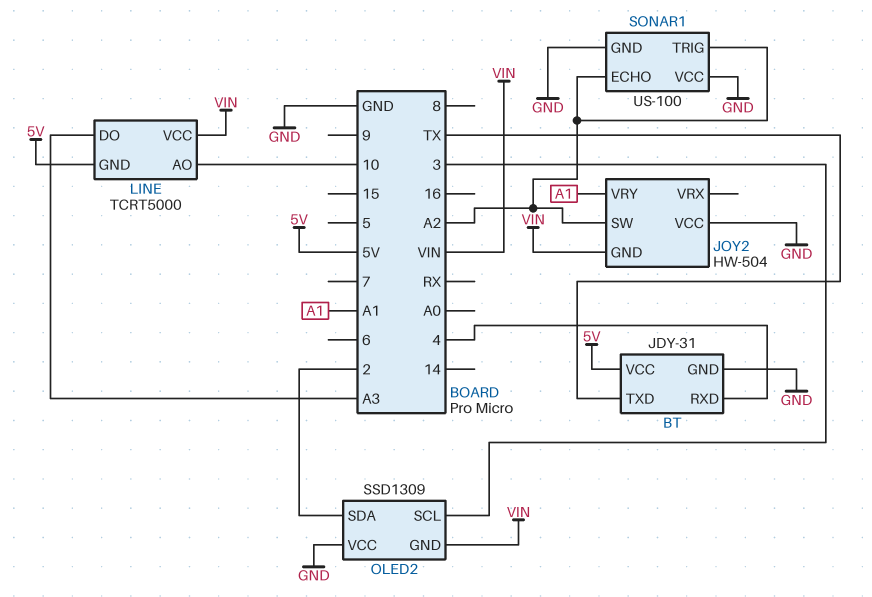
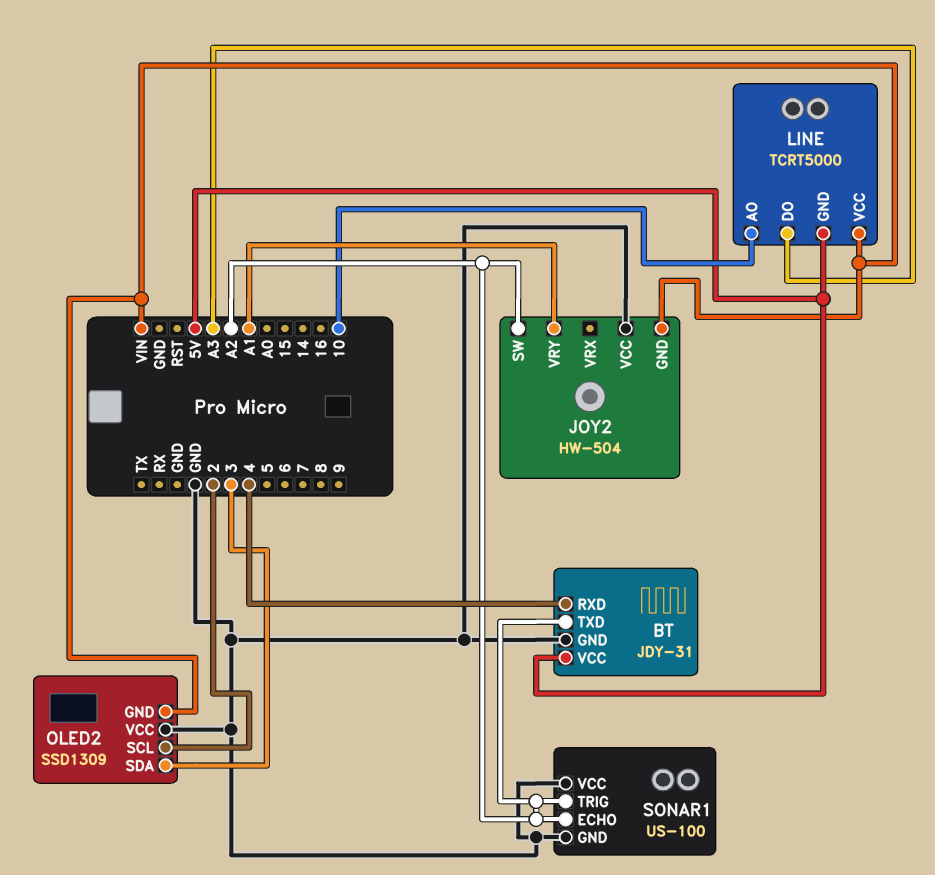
BT pin TXD: TX -> A2
OLED2 pin SCL: 3 -> 2
OLED2 pin SDA: 2 -> 3

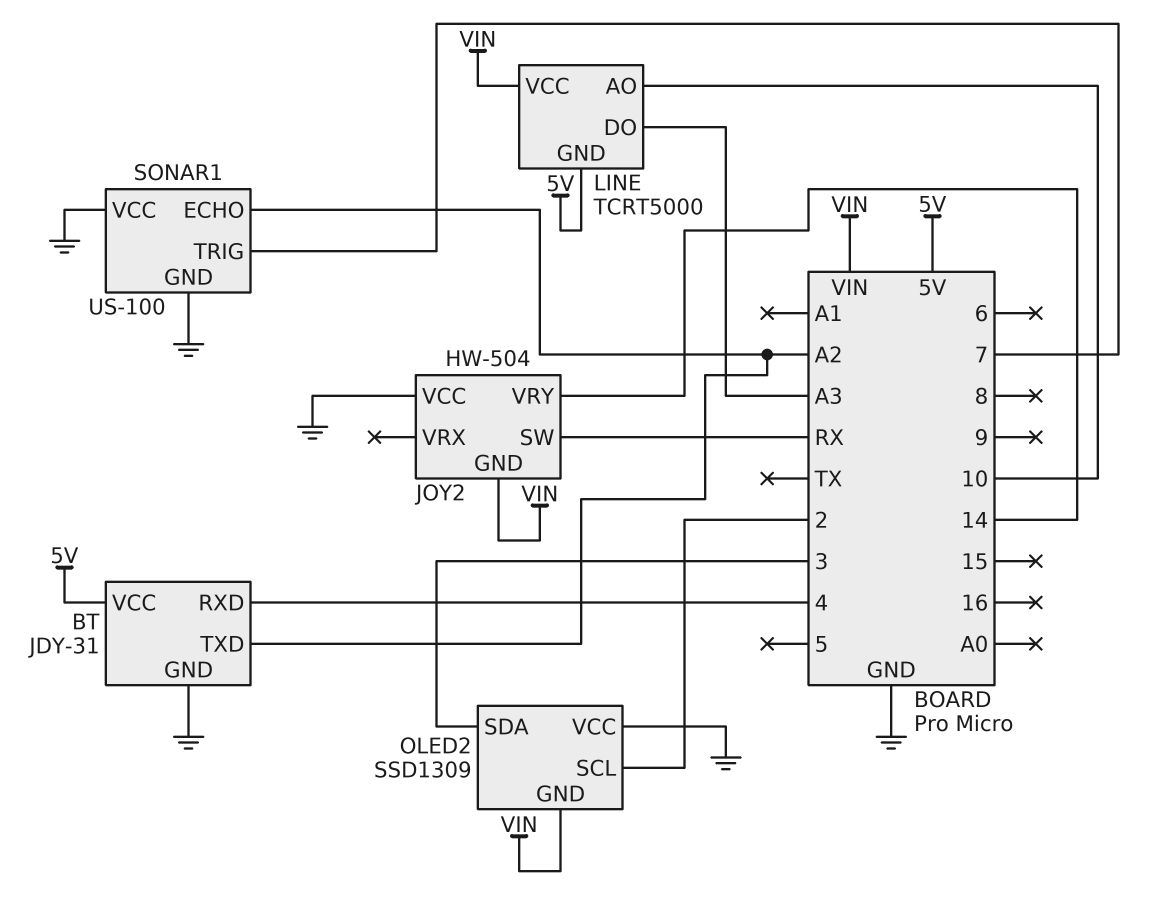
JOY2 pin SW: A2 -> RX
JOY2 pin VRY: A1 -> 14
SONAR1 pin TRIG: A2 -> 7

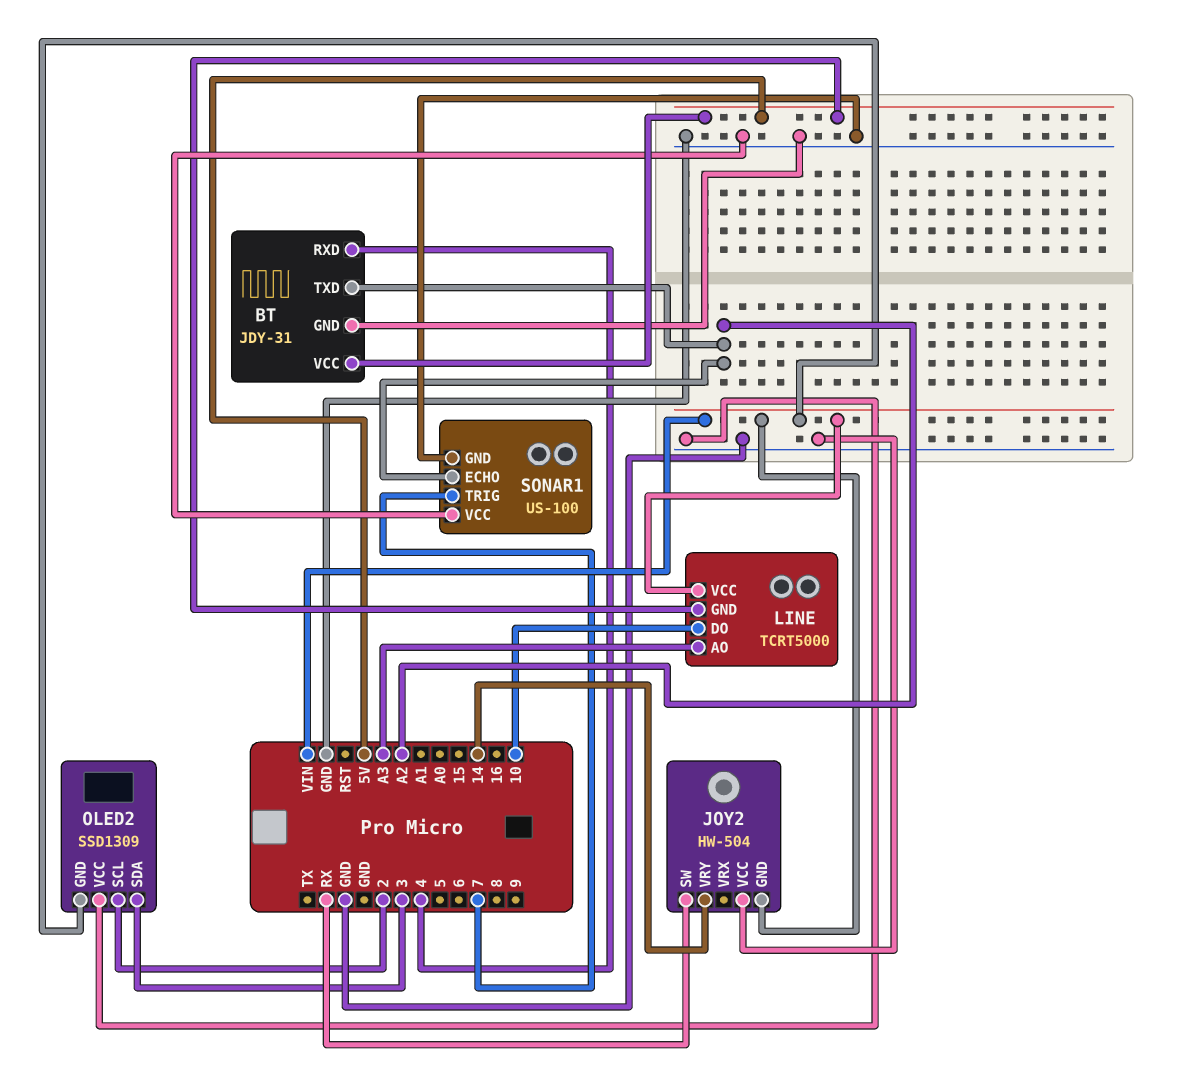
LINE pin AO: 10 -> A3
LINE pin DO: A3 -> 10

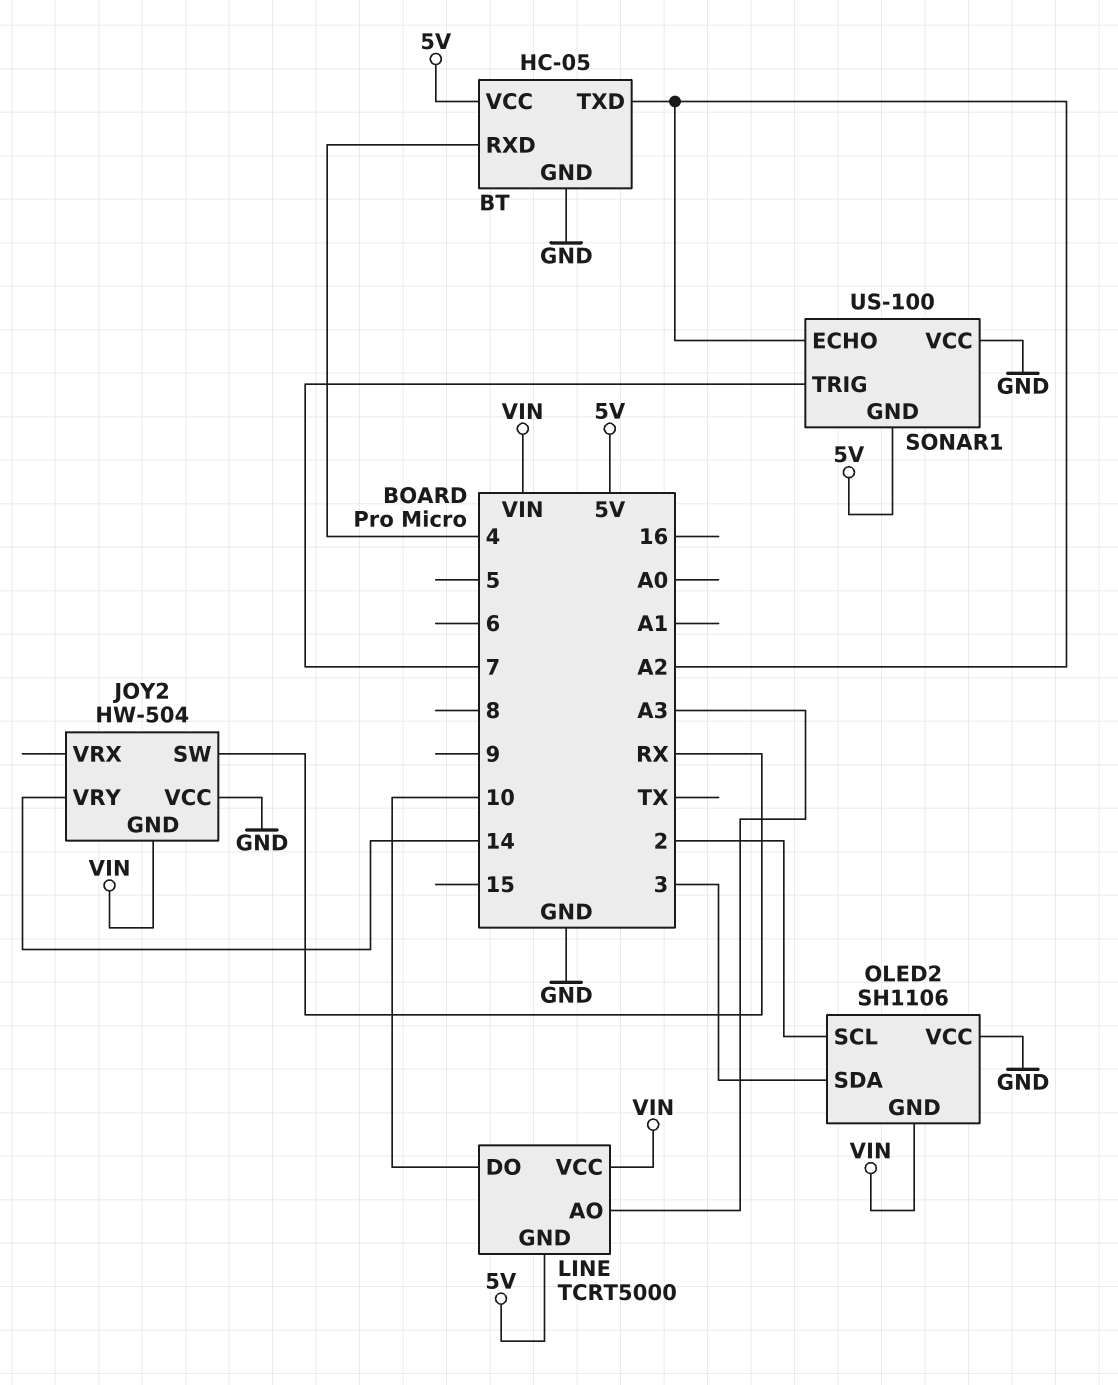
BT: JDY-31 -> HC-05
OLED2: SSD1309 -> SH1106
SONAR1 pin GND: GND -> 5V

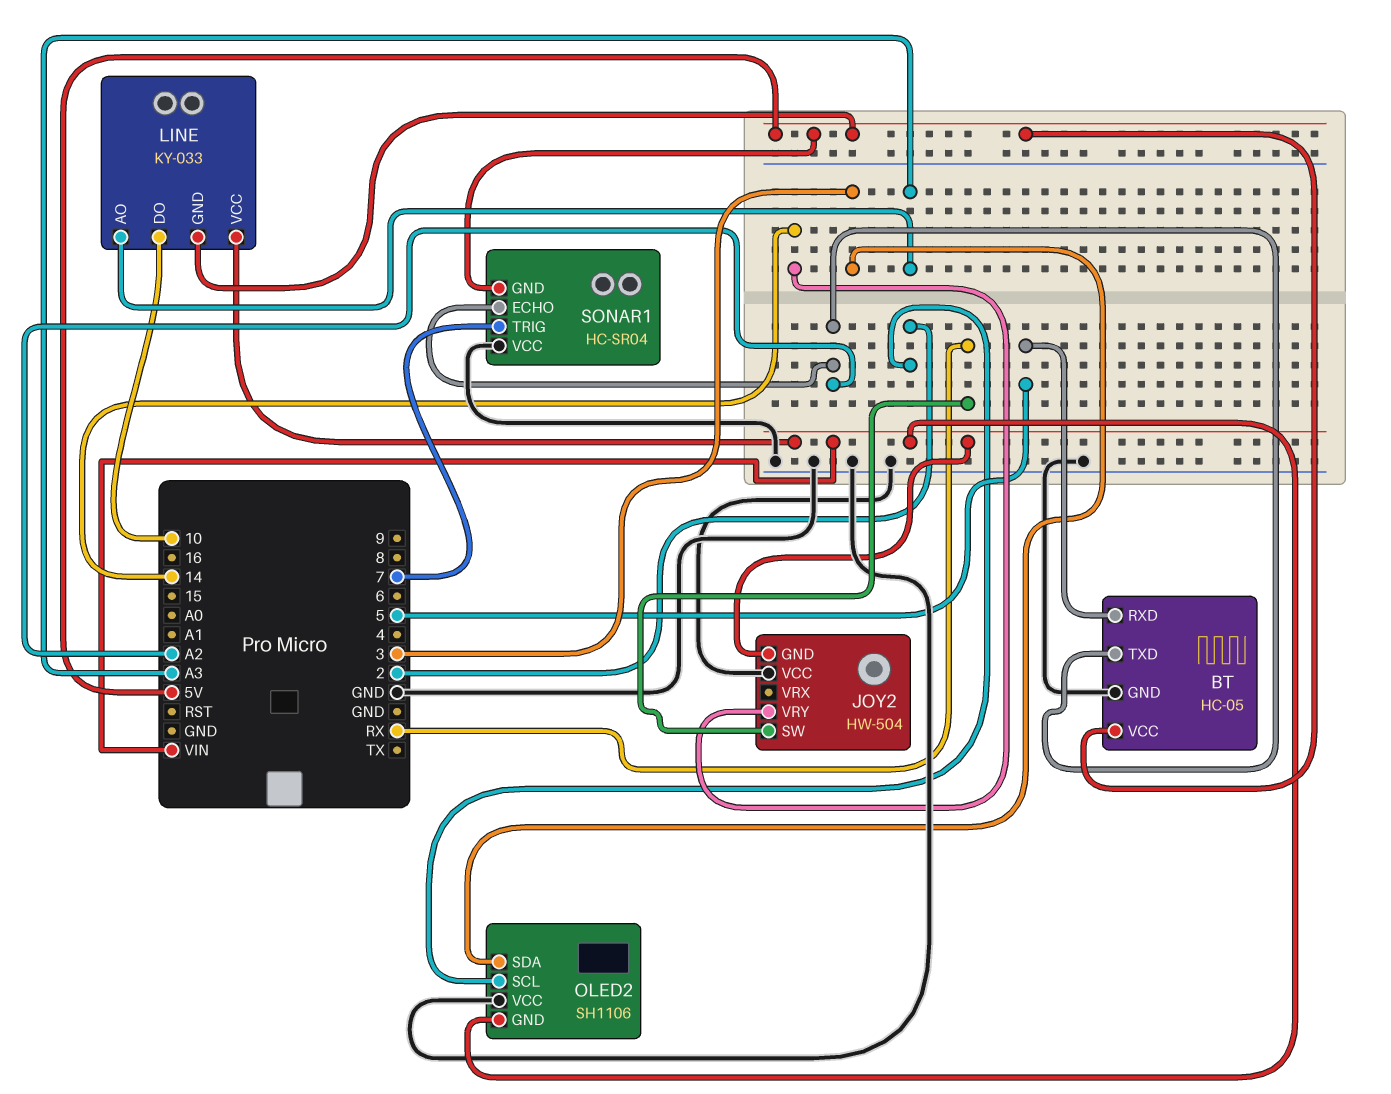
BT pin RXD: 4 -> 5
LINE: TCRT5000 -> KY-033
SONAR1: US-100 -> HC-SR04

